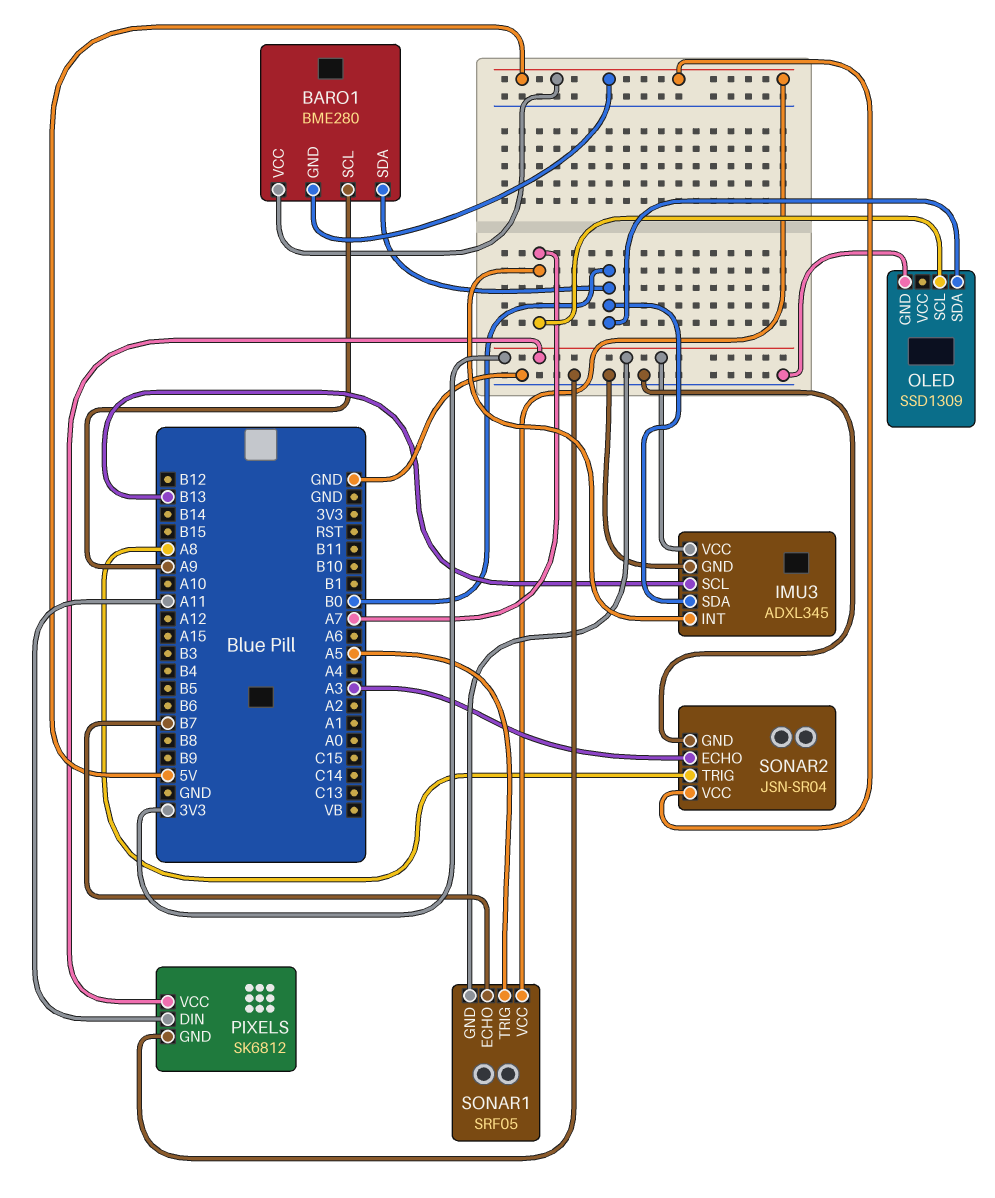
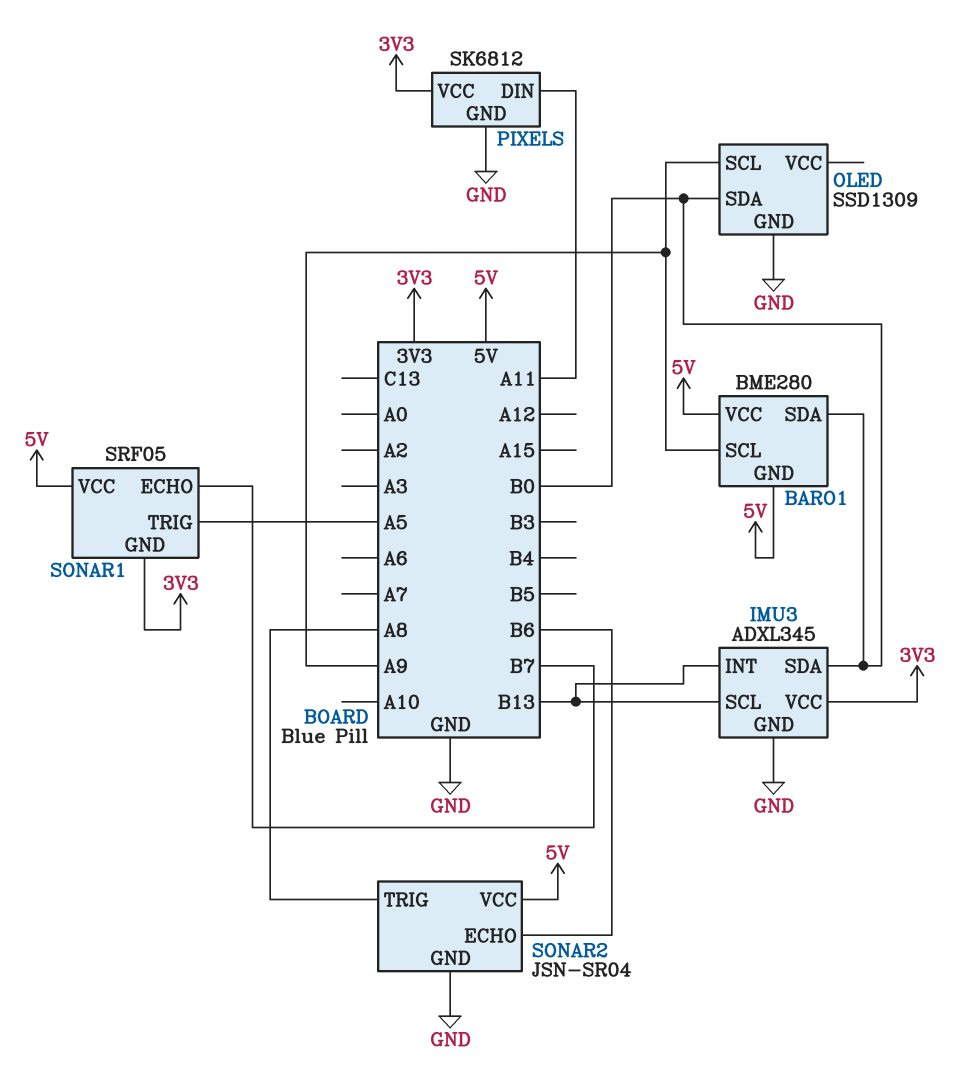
IMU3 pin INT: A7 -> B13
OLED pin SCL: A7 -> A9
SONAR2 pin ECHO: A3 -> B6

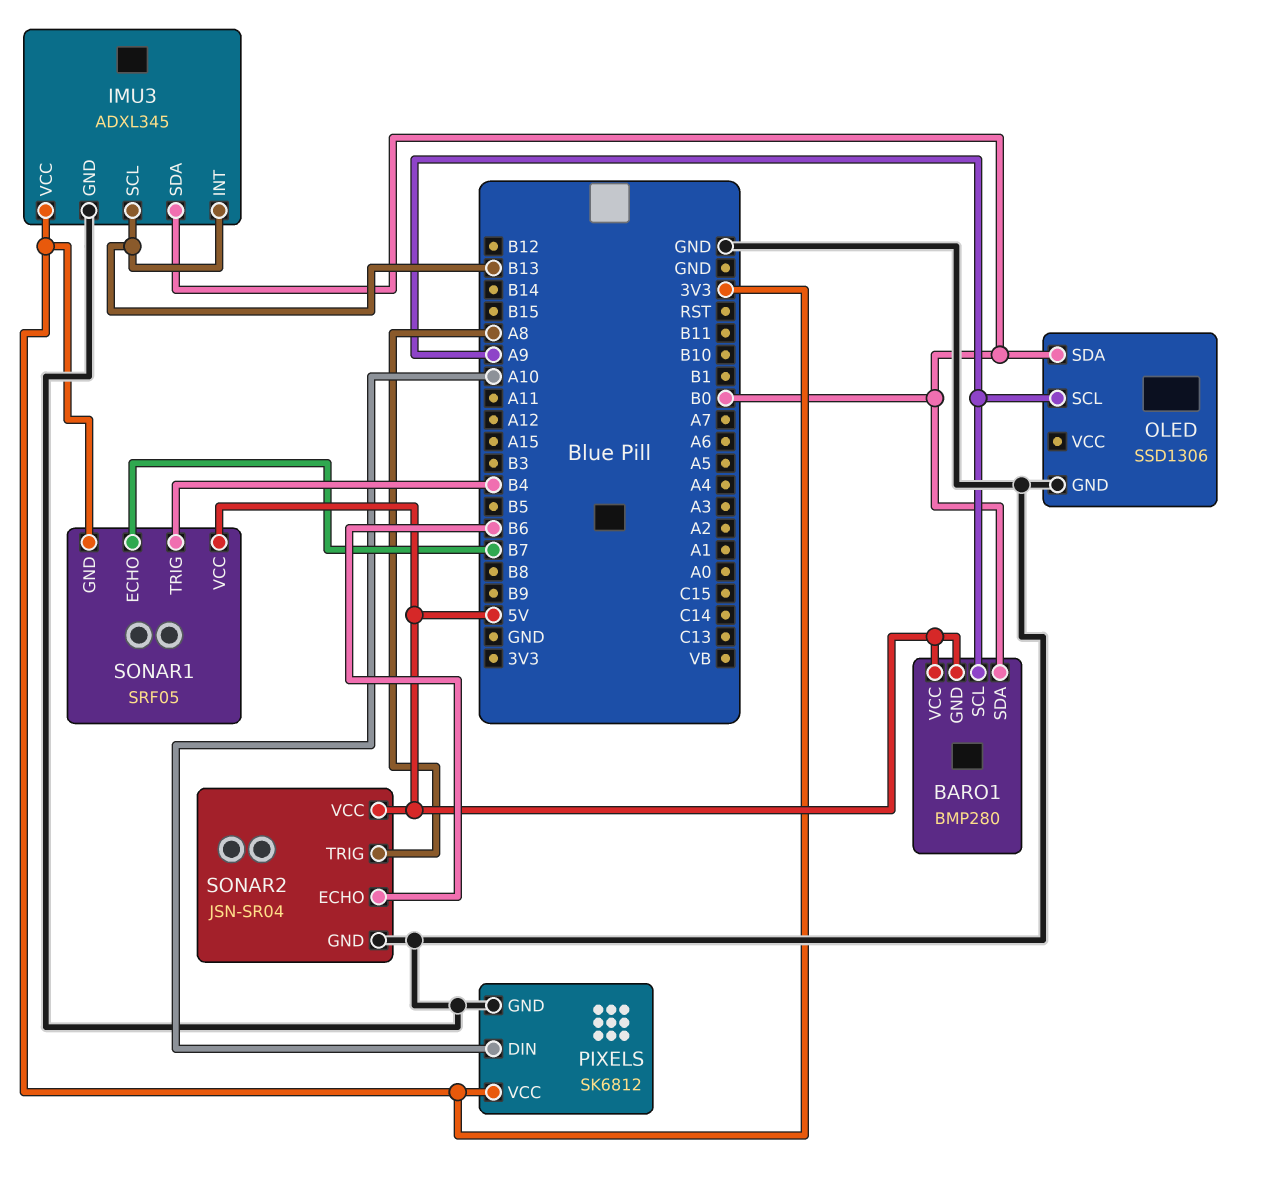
BARO1: BME280 -> BMP280
OLED: SSD1309 -> SSD1306
PIXELS pin DIN: A11 -> A10
SONAR1 pin TRIG: A5 -> B4

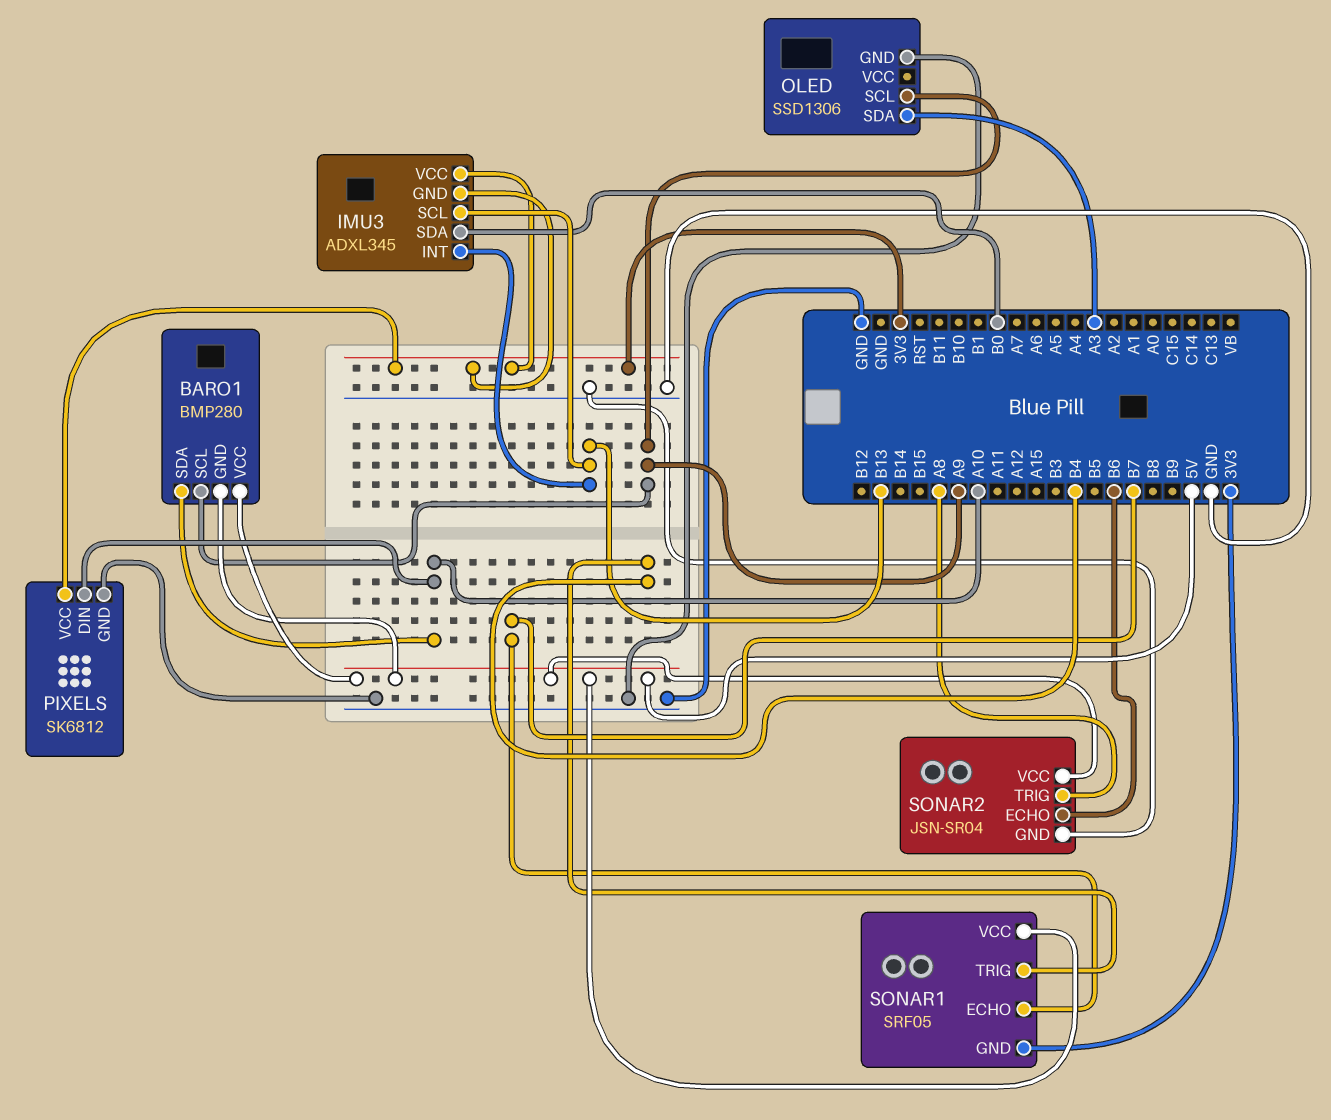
BARO1 pin SDA: B0 -> A10
IMU3 pin GND: GND -> 3V3
OLED pin SDA: B0 -> A3

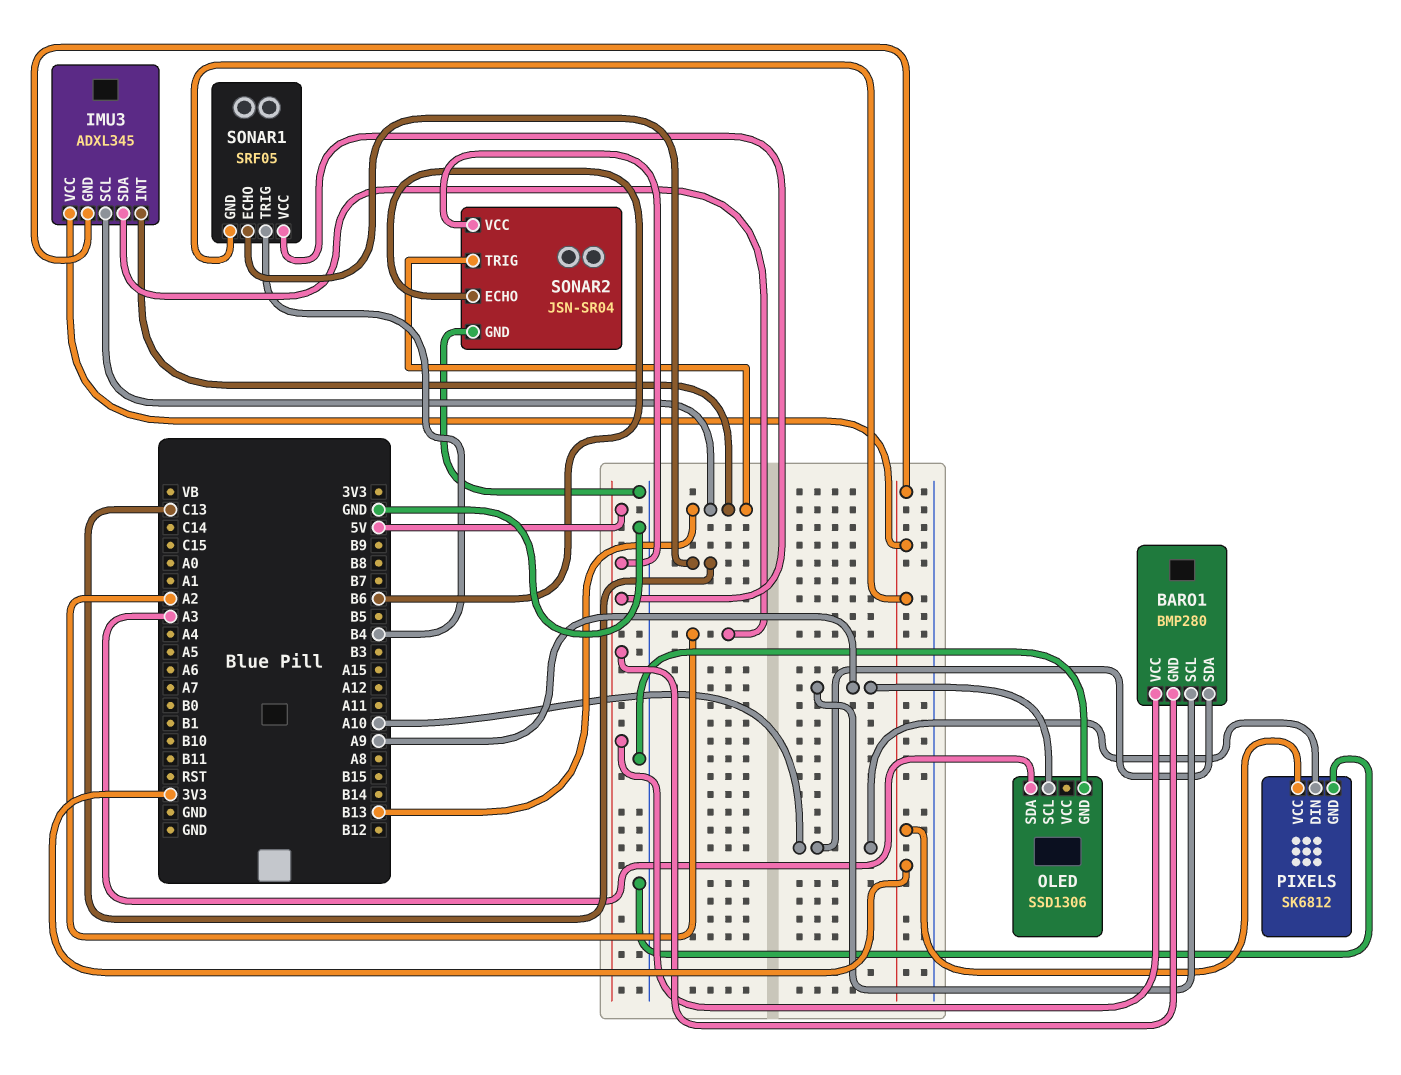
IMU3 pin SDA: B0 -> A2
SONAR1 pin ECHO: B7 -> C13
SONAR2 pin TRIG: A8 -> B13

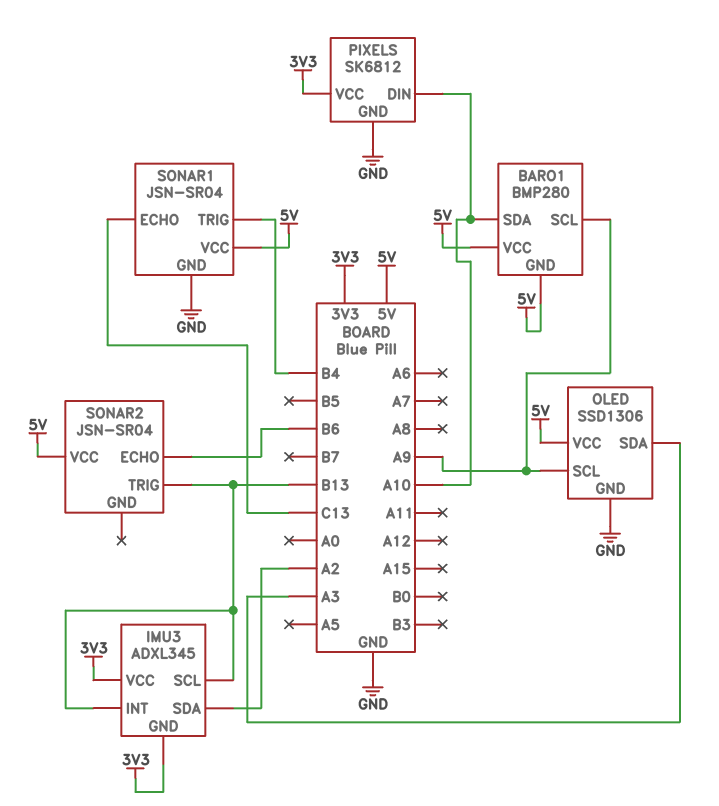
OLED pin VCC: none -> 5V
SONAR1: SRF05 -> JSN-SR04
SONAR1 pin GND: 3V3 -> GND
SONAR2 pin GND: GND -> none

